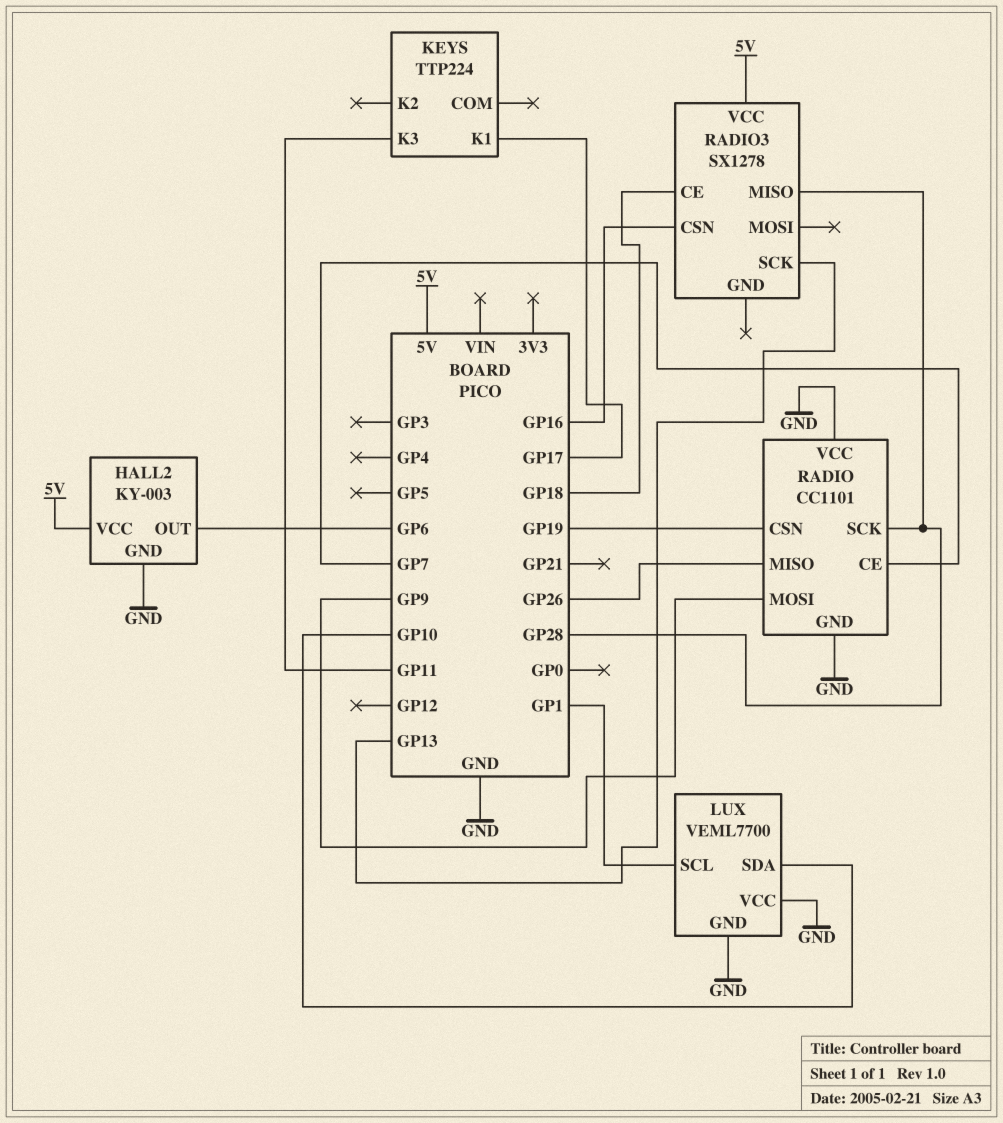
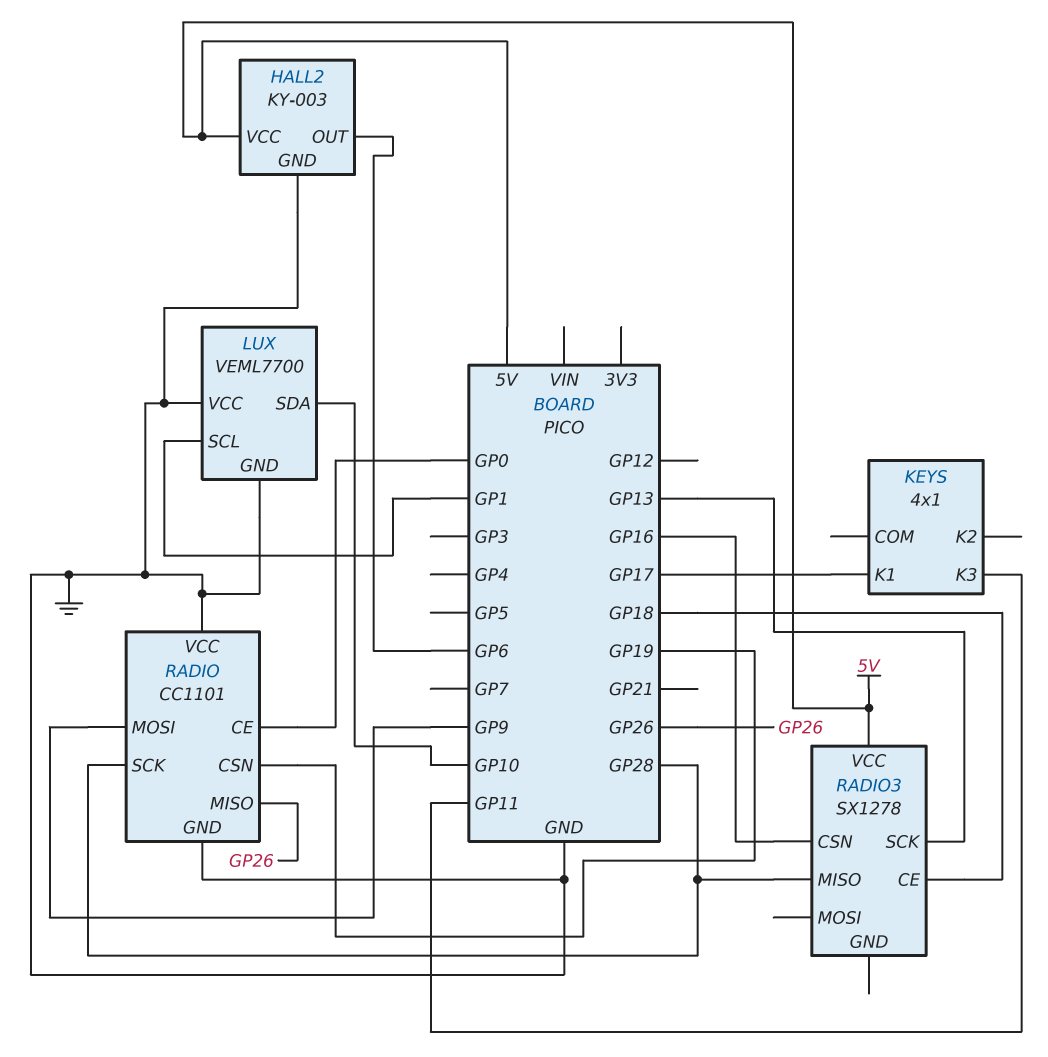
KEYS: TTP224 -> 4x1
RADIO pin CE: GP7 -> GP0

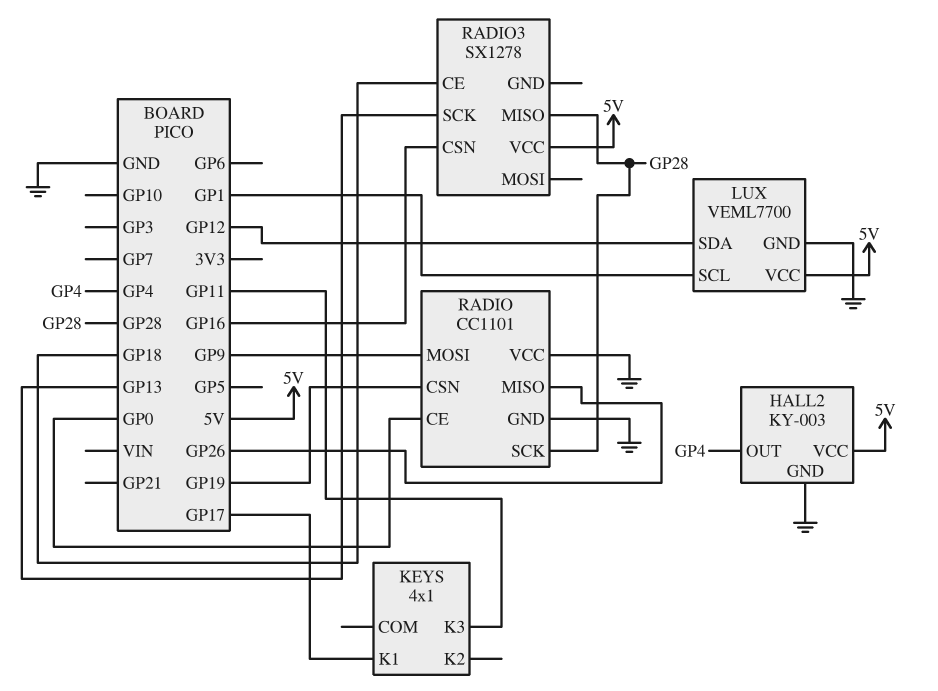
HALL2 pin OUT: GP6 -> GP4
LUX pin SDA: GP10 -> GP12
LUX pin VCC: GND -> 5V

